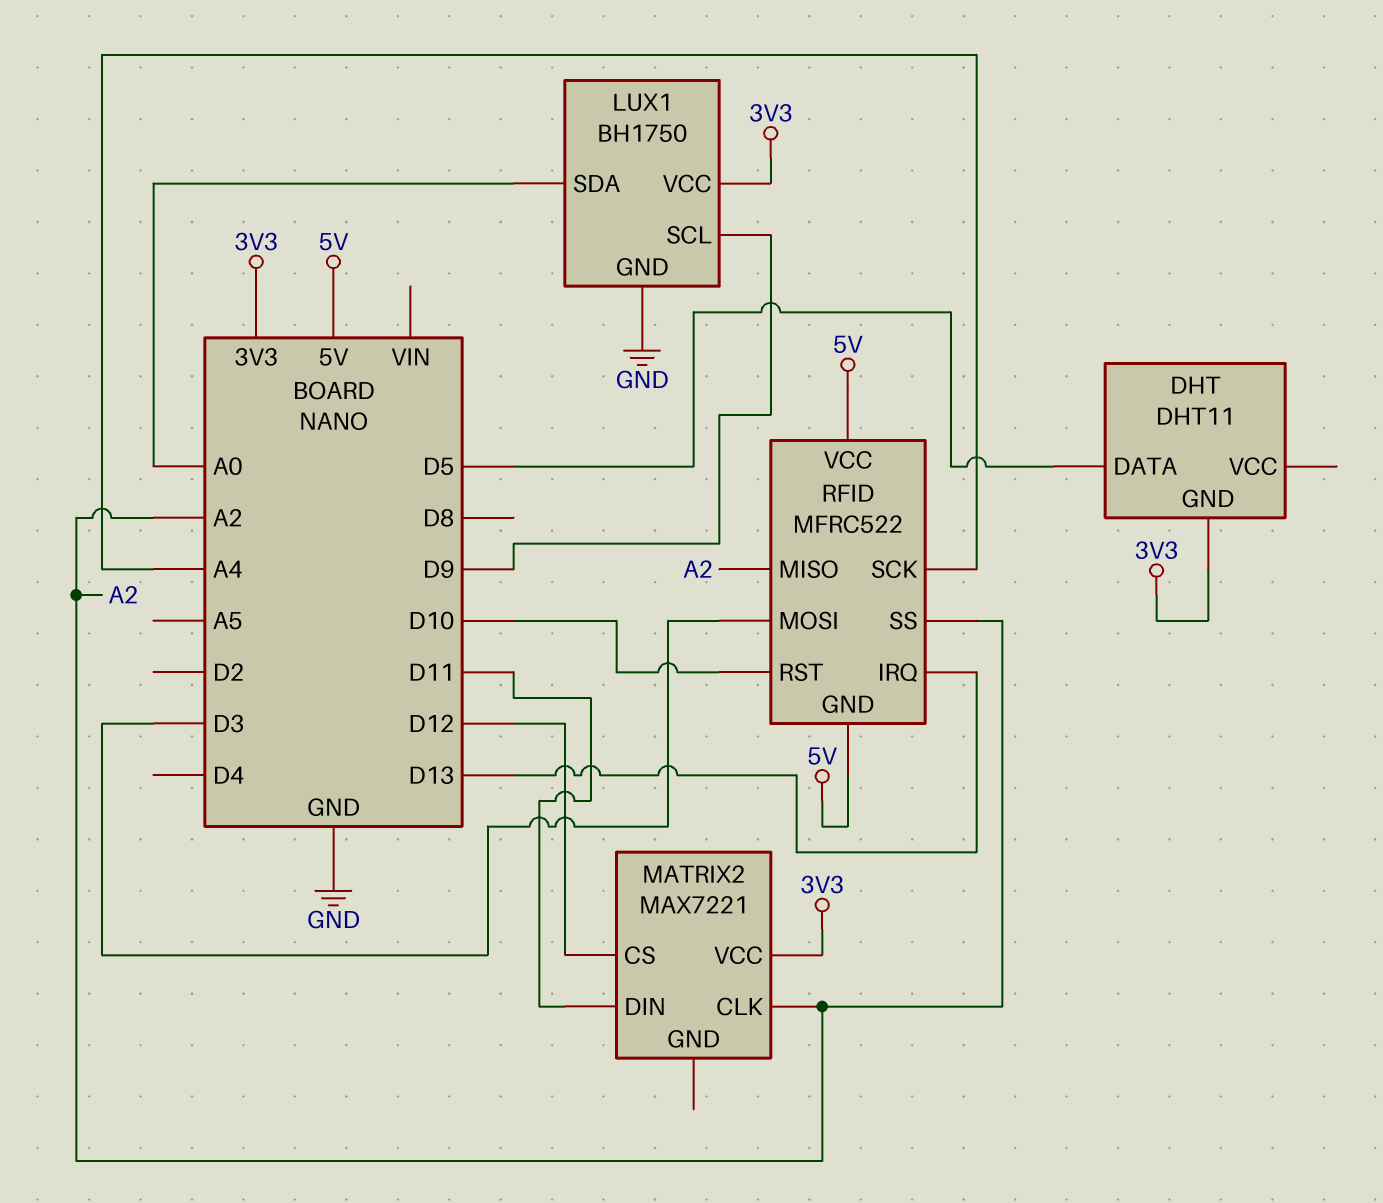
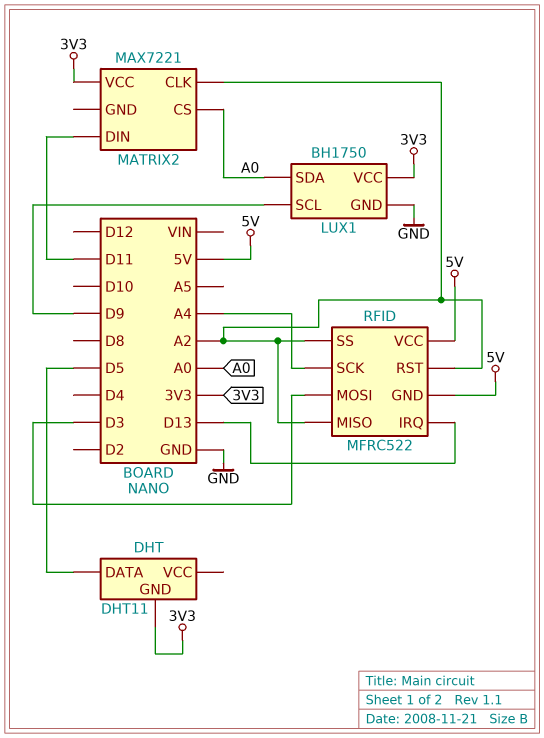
MATRIX2 pin CS: D12 -> A0
RFID pin RST: D10 -> A2

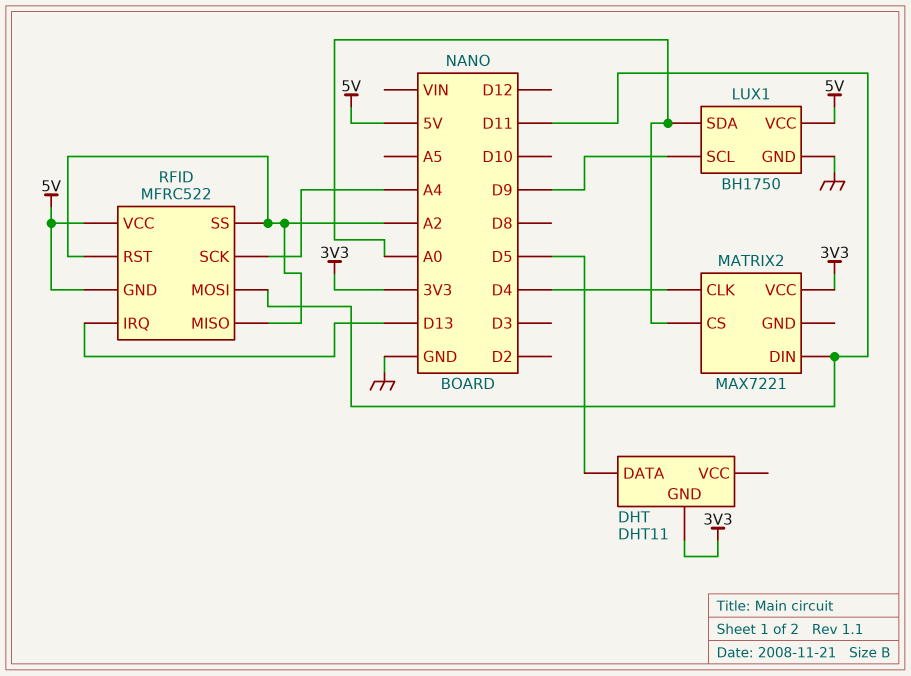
LUX1 pin VCC: 3V3 -> 5V
MATRIX2 pin CLK: A2 -> D4
RFID pin MOSI: D3 -> D11

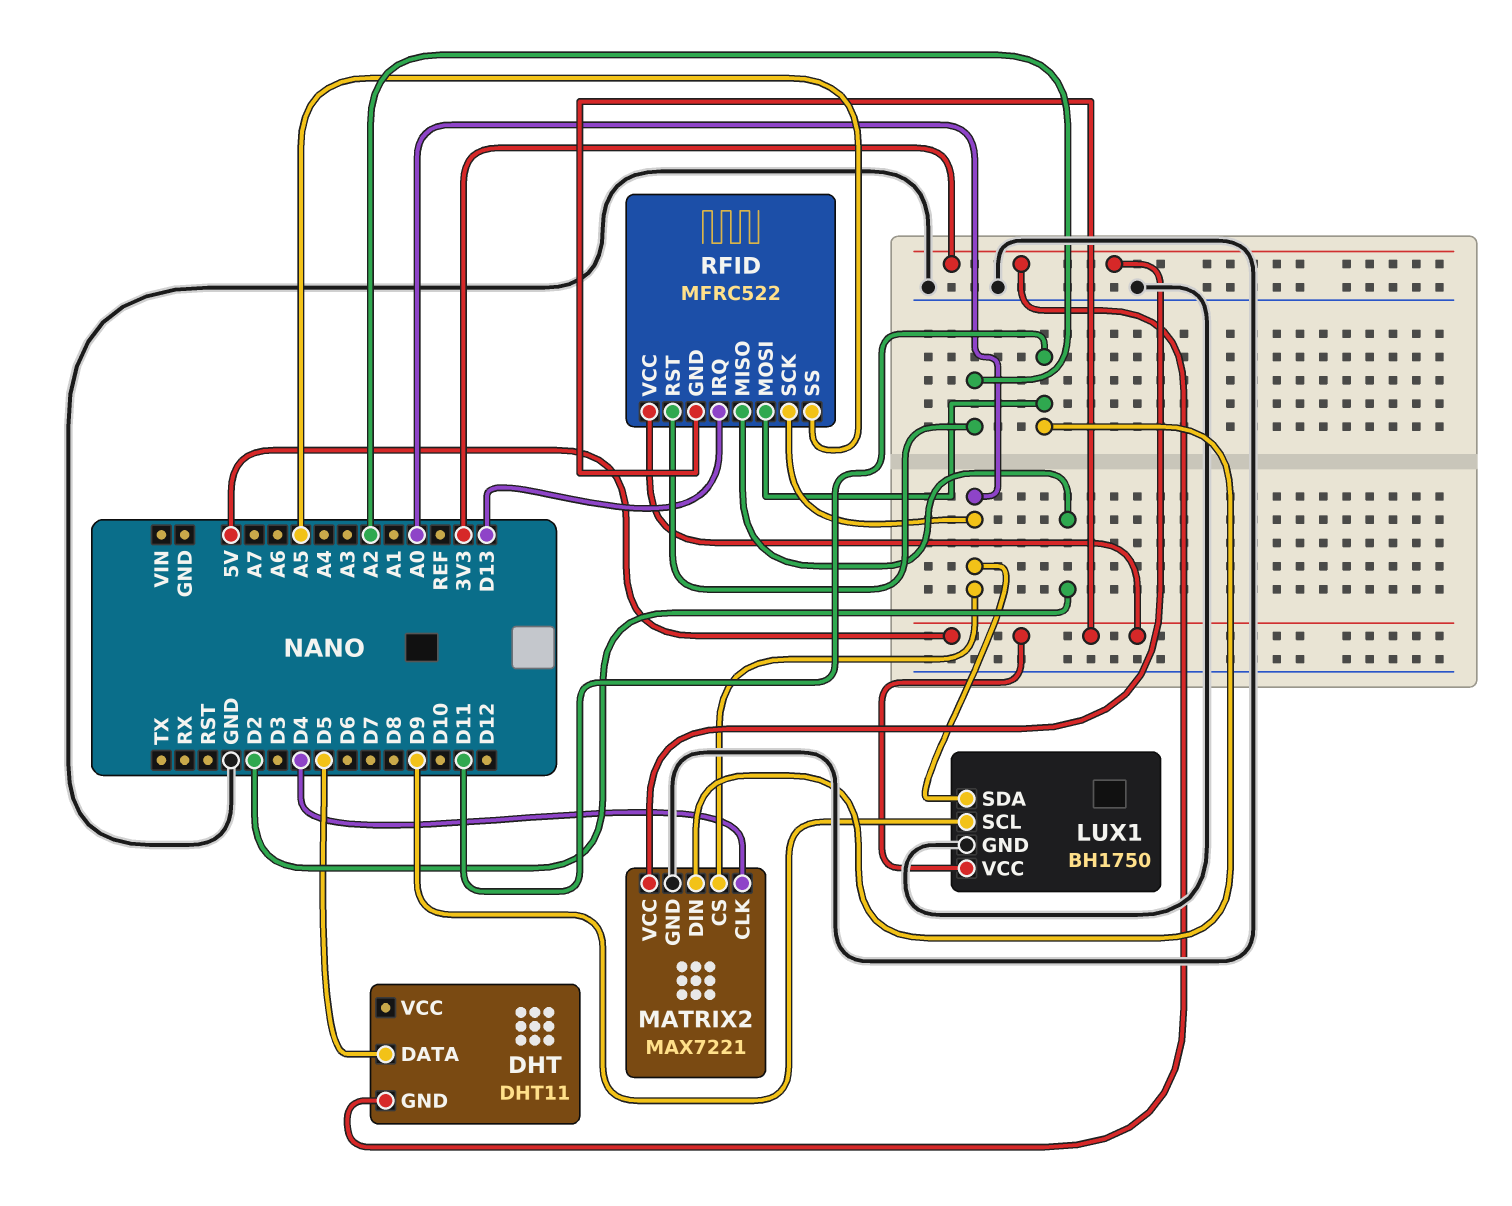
MATRIX2 pin GND: none -> GND
RFID pin MISO: A2 -> D2
RFID pin SCK: A4 -> A0
RFID pin SS: A2 -> A5

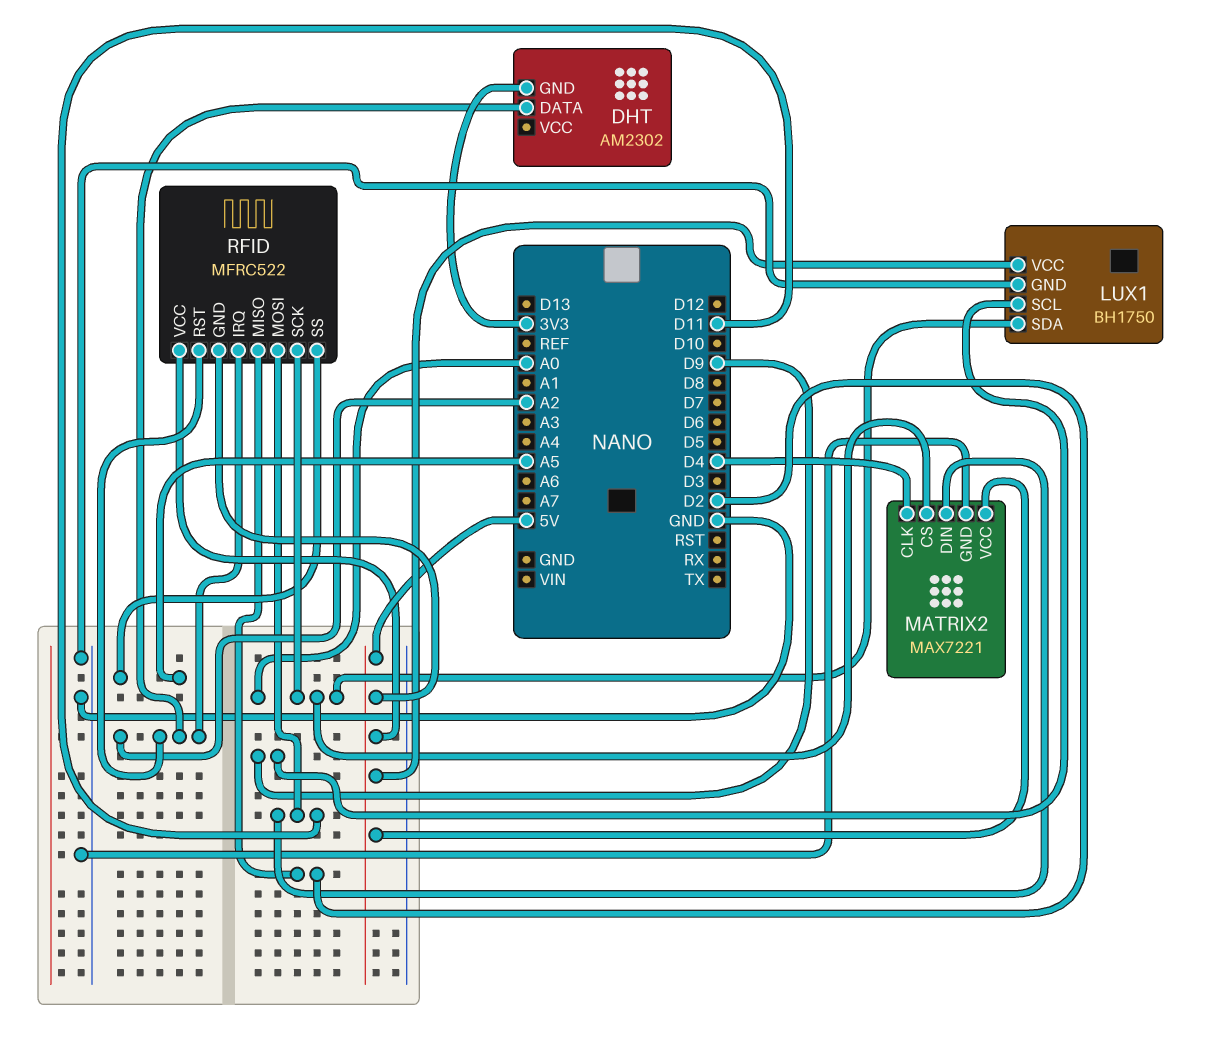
DHT: DHT11 -> AM2302
DHT pin DATA: D5 -> A2
MATRIX2 pin VCC: 3V3 -> 5V
RFID pin IRQ: D13 -> A2

